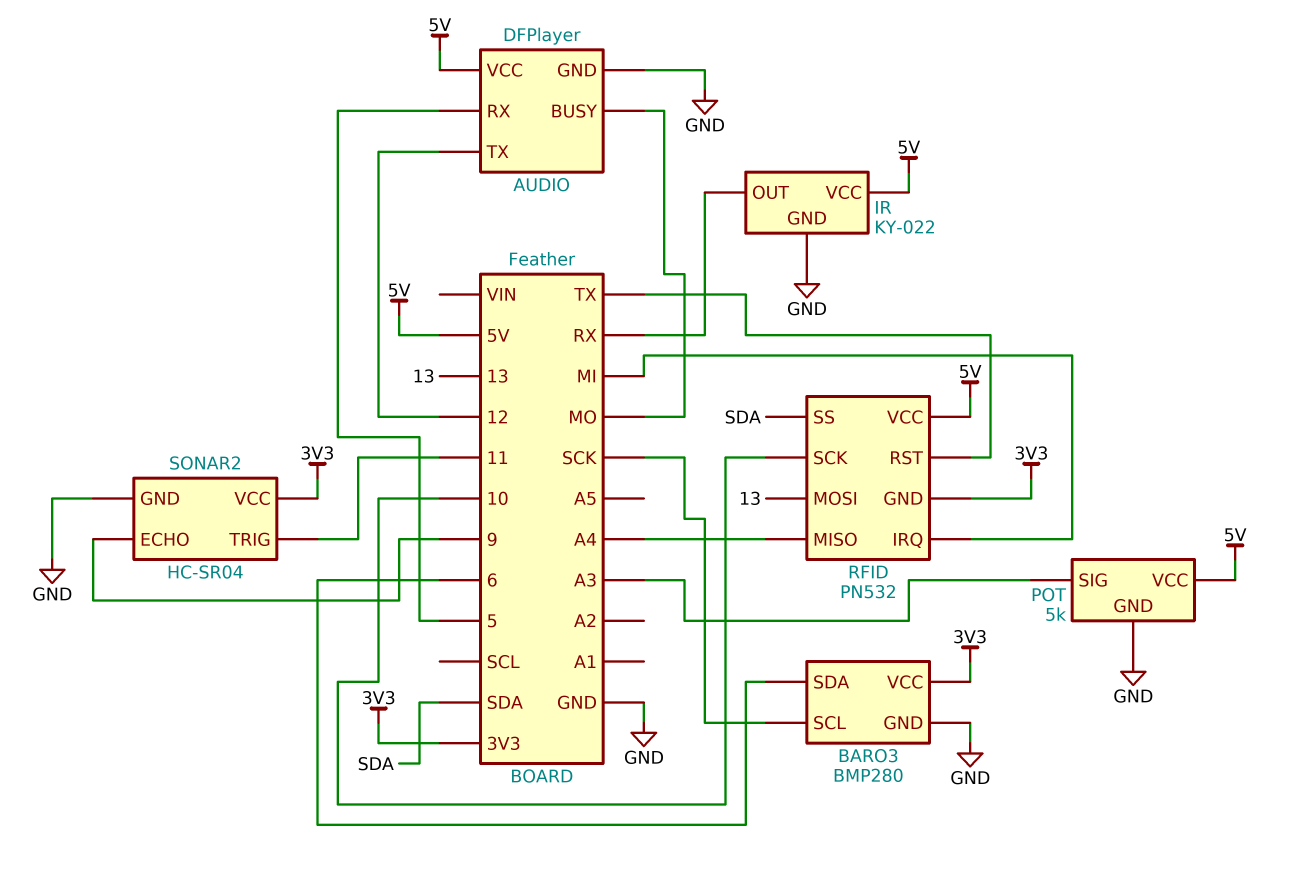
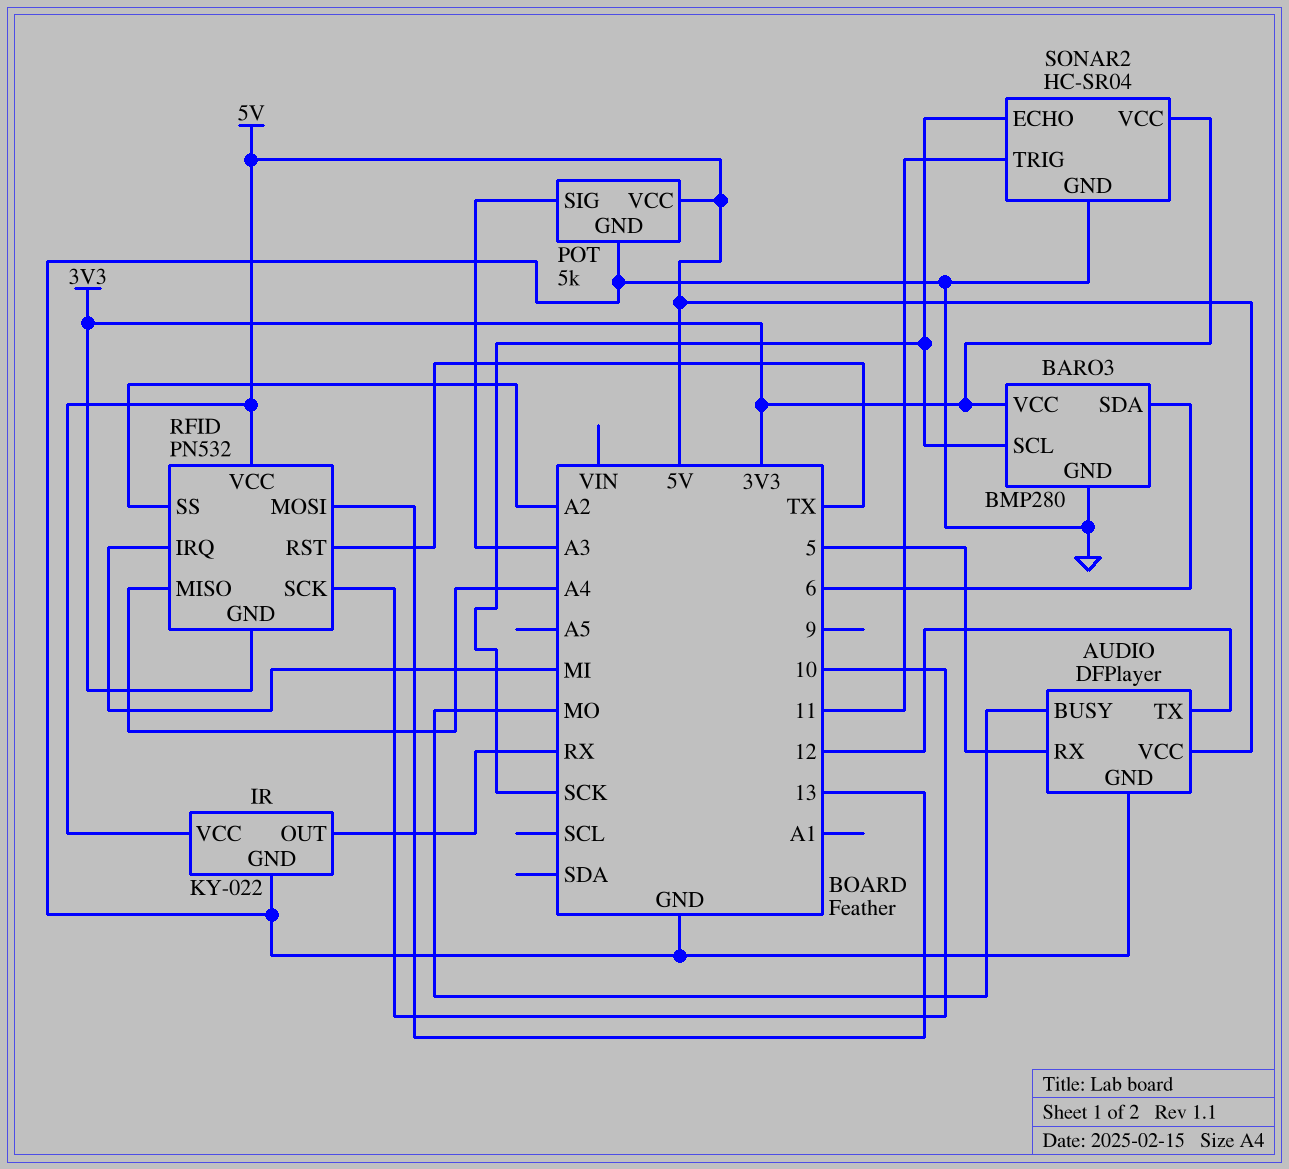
RFID pin SS: SDA -> A2
SONAR2 pin ECHO: 9 -> SCK

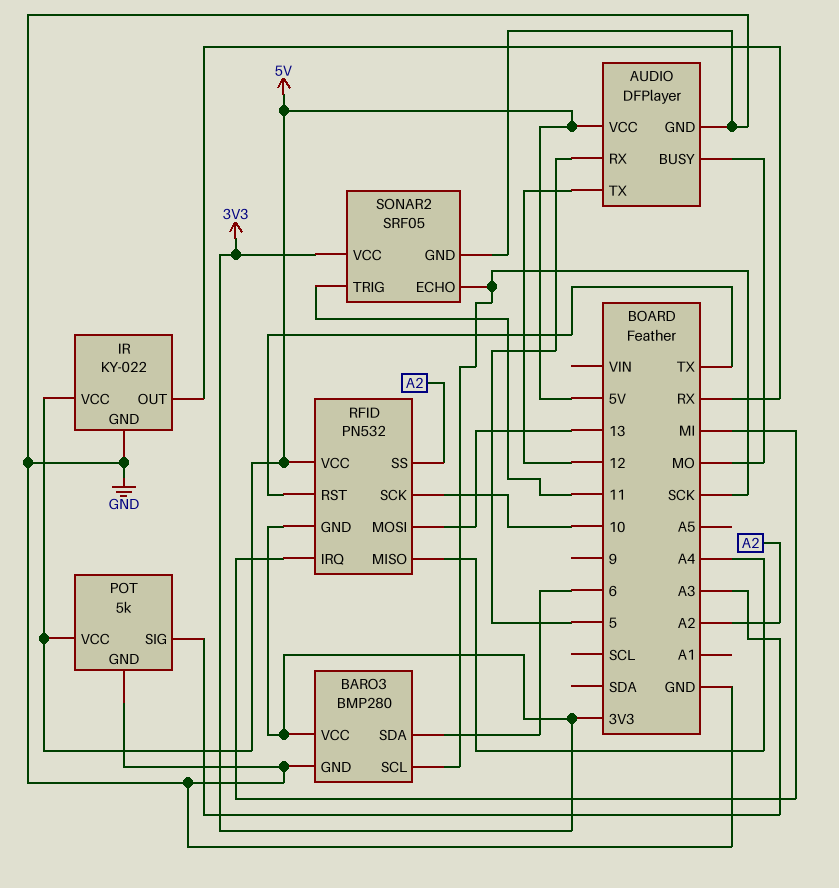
SONAR2: HC-SR04 -> SRF05

